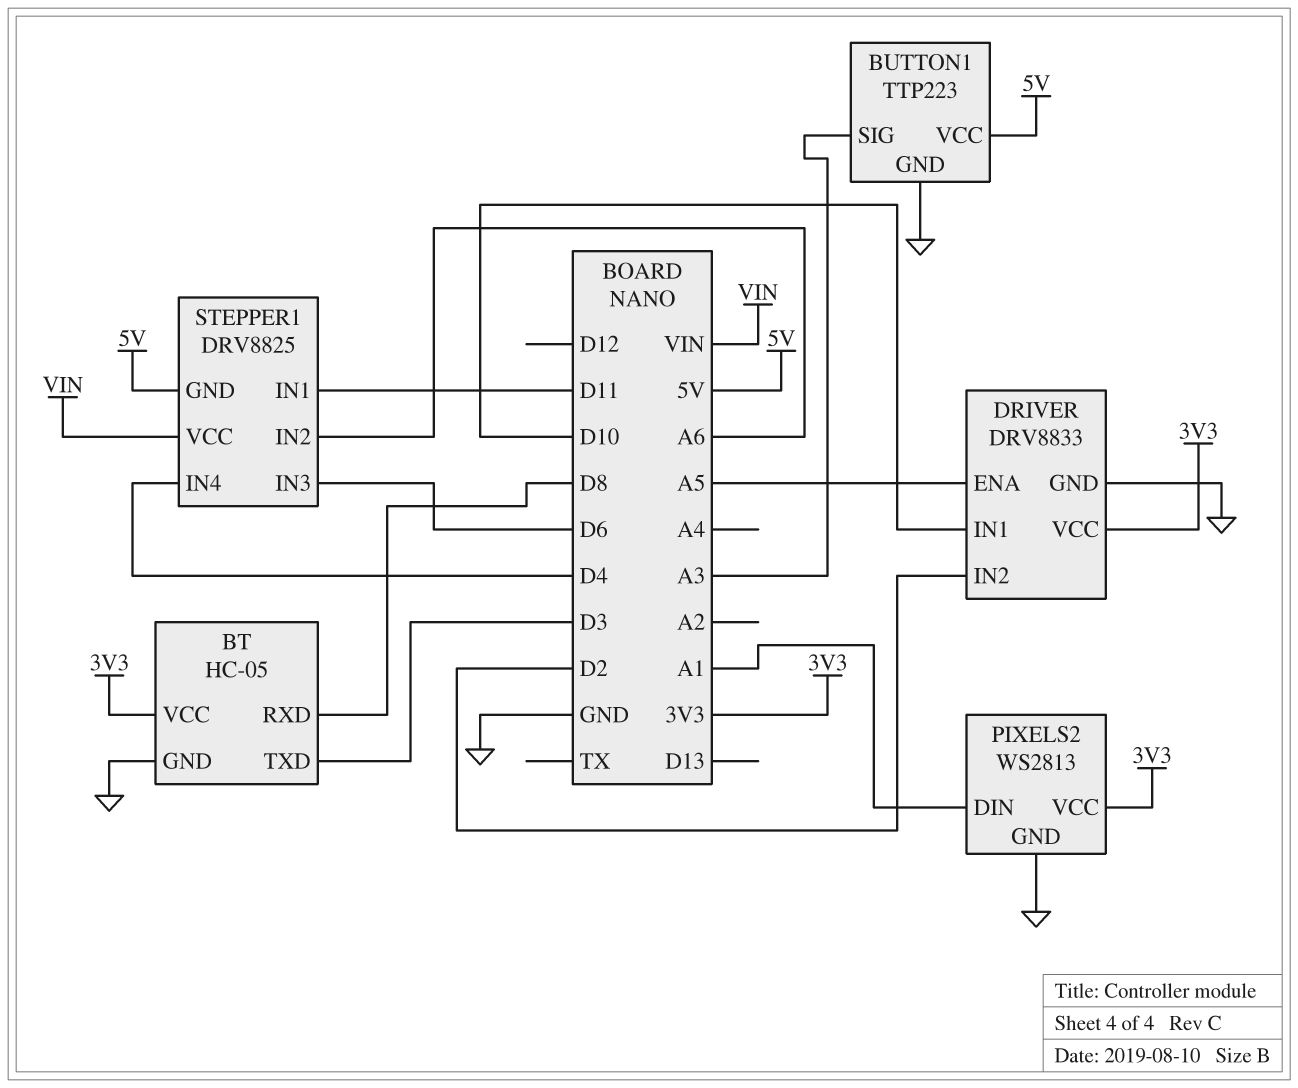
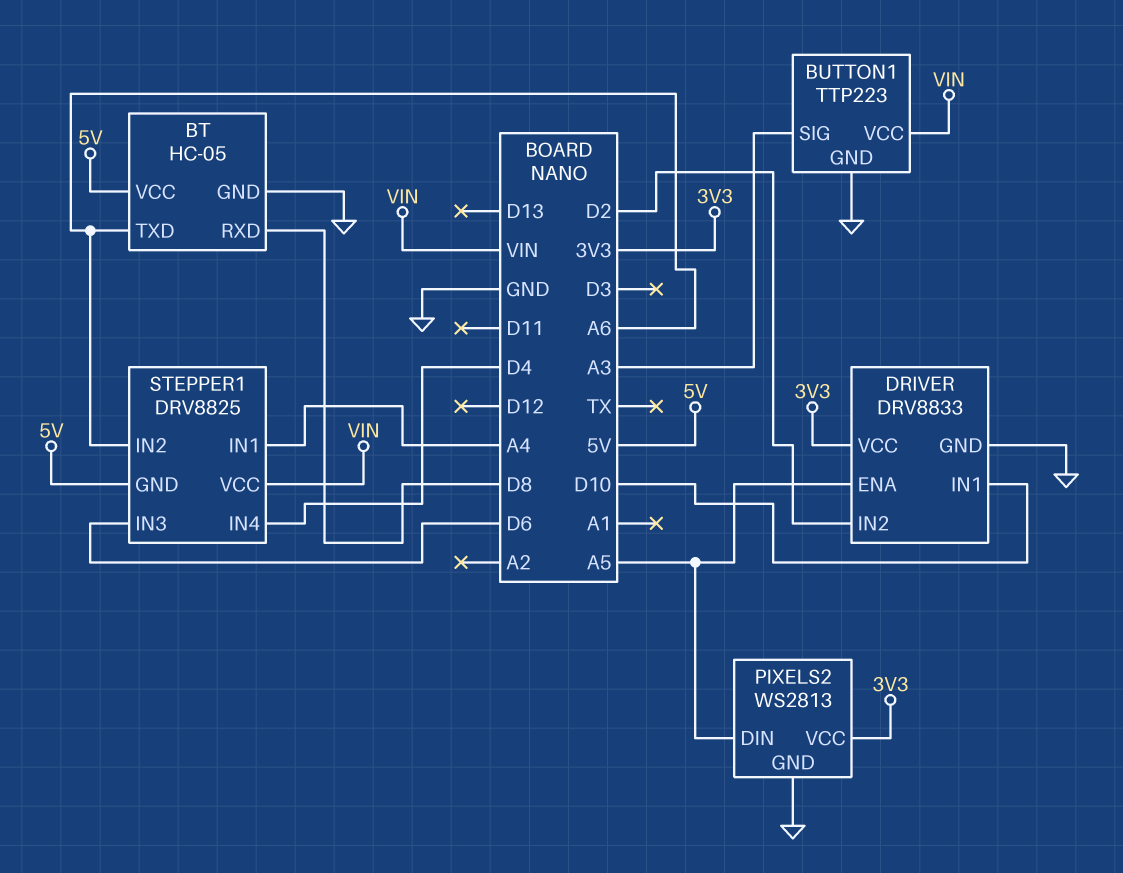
BT pin TXD: D3 -> A6
BT pin VCC: 3V3 -> 5V
BUTTON1 pin VCC: 5V -> VIN
PIXELS2 pin DIN: A1 -> A5
STEPPER1 pin IN1: D11 -> A4

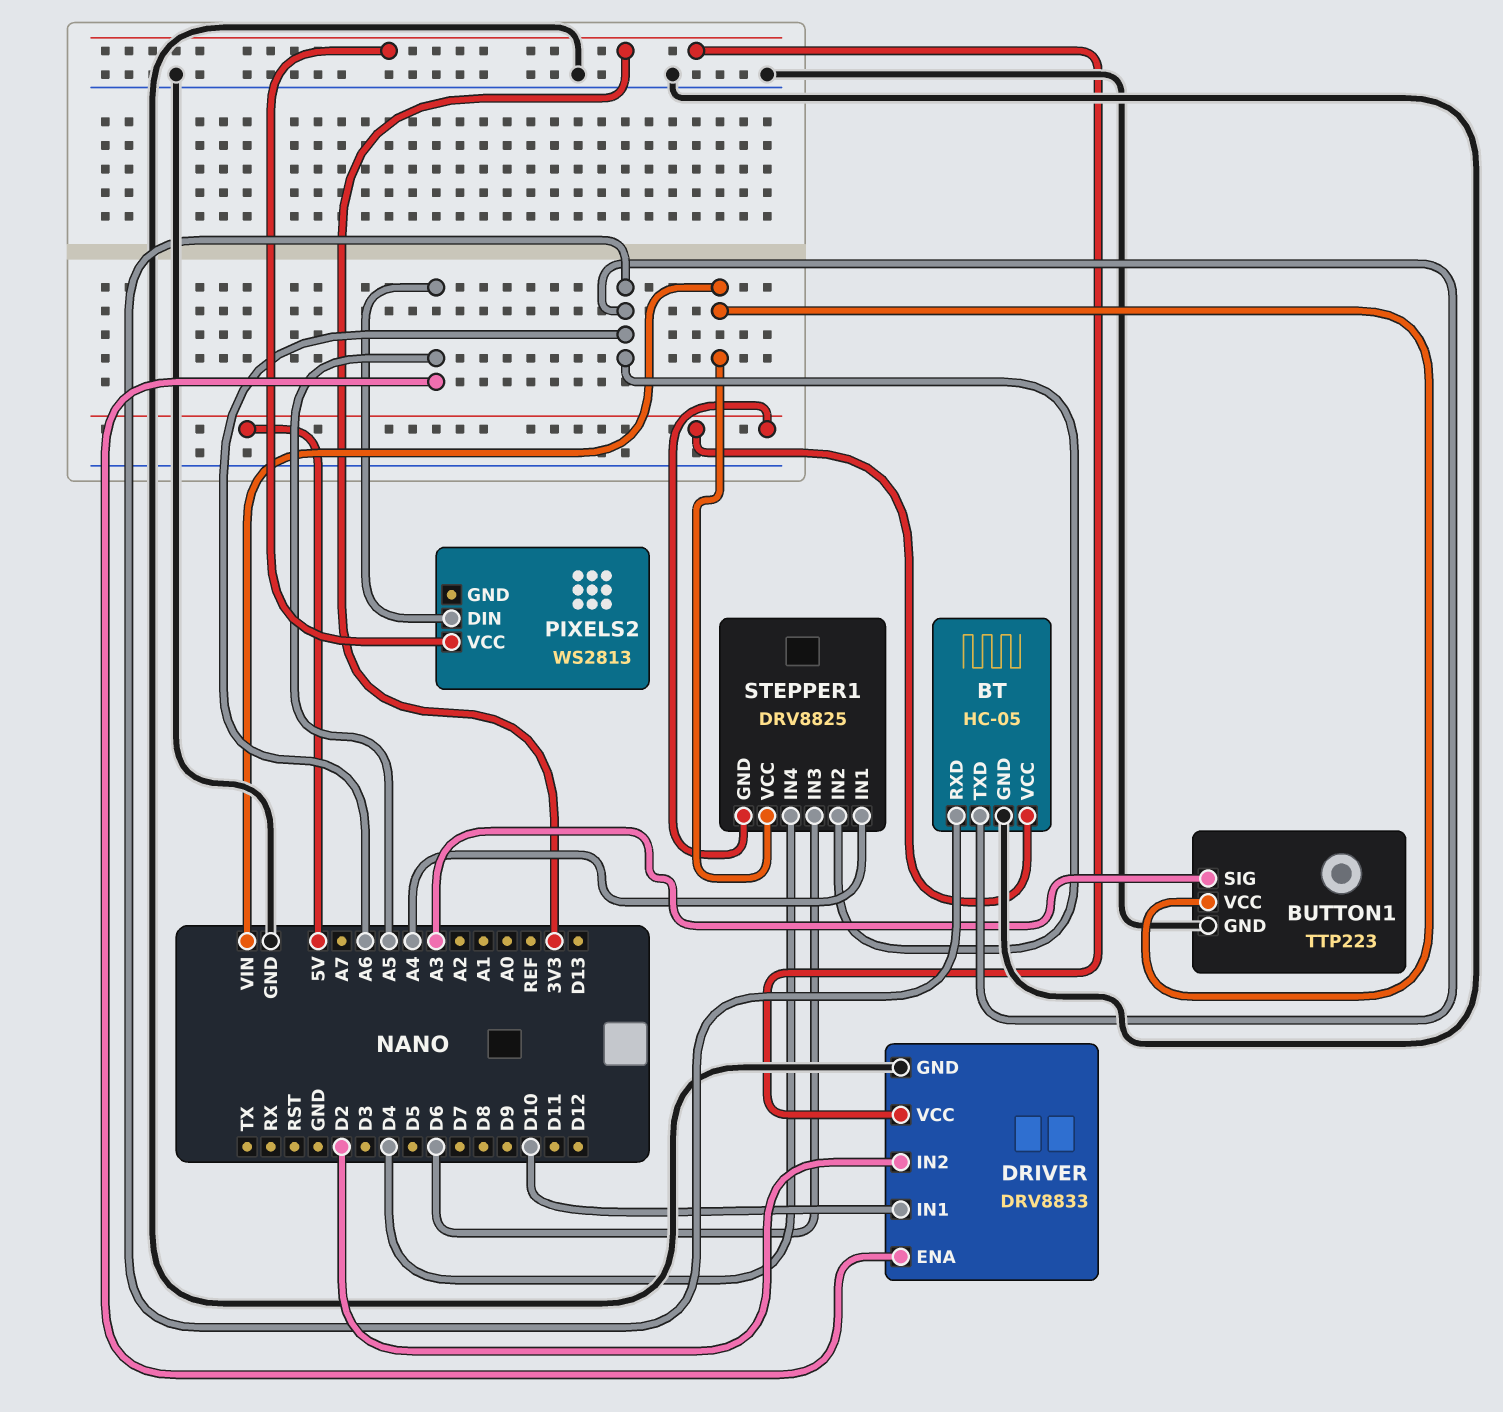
BT pin RXD: D8 -> A6
PIXELS2 pin GND: GND -> none

